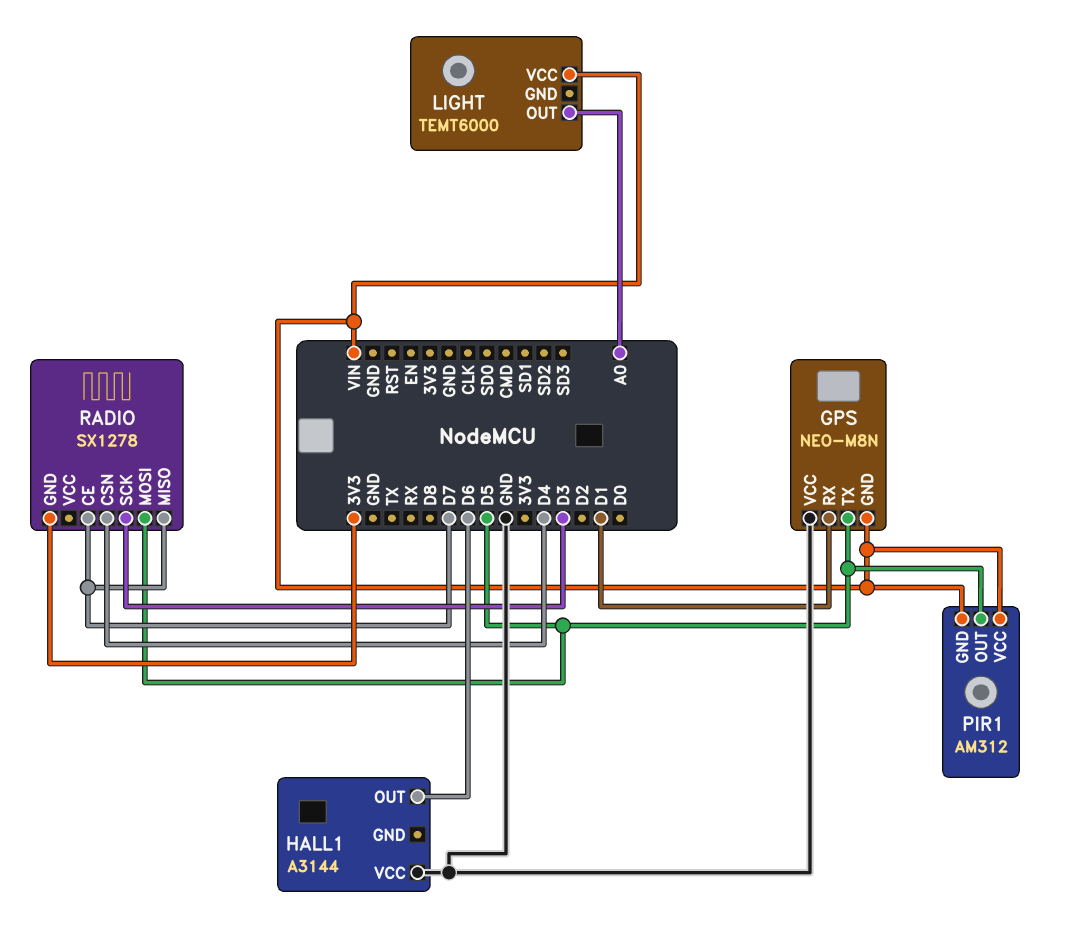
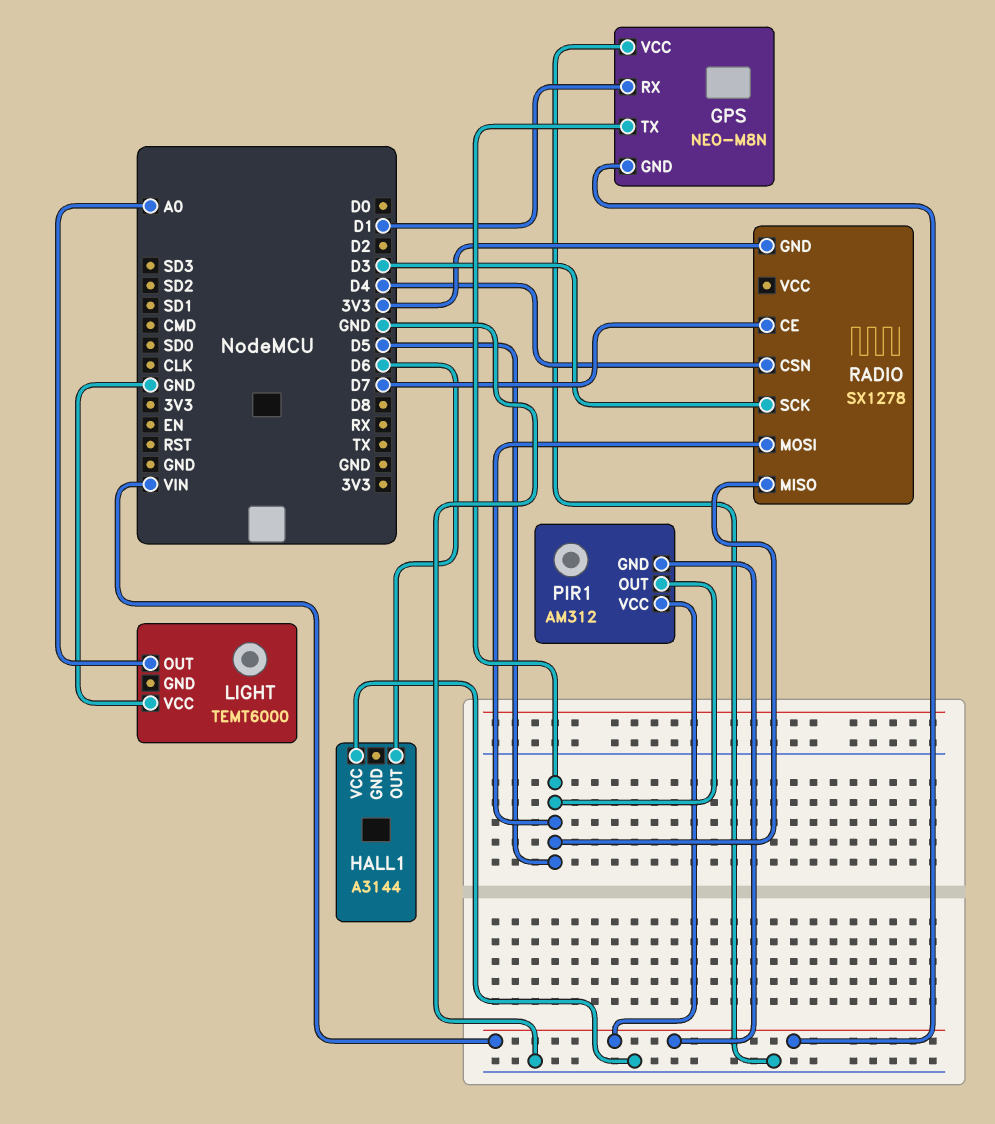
LIGHT pin VCC: VIN -> GND
RADIO pin MISO: D7 -> D5

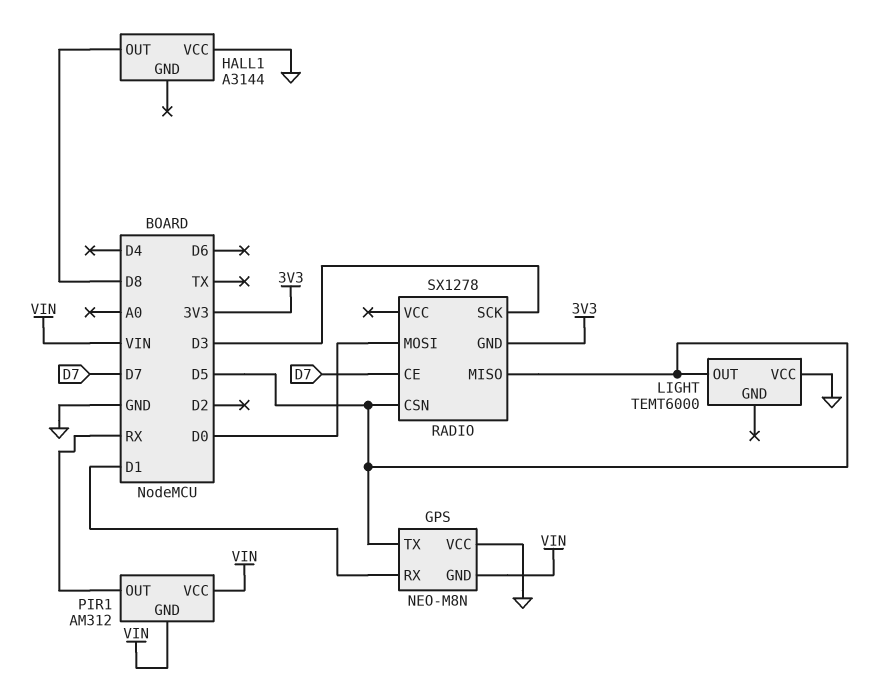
HALL1 pin OUT: D6 -> D8
LIGHT pin OUT: A0 -> D5
PIR1 pin OUT: D5 -> RX
RADIO pin CSN: D4 -> D5
RADIO pin MOSI: D5 -> D0

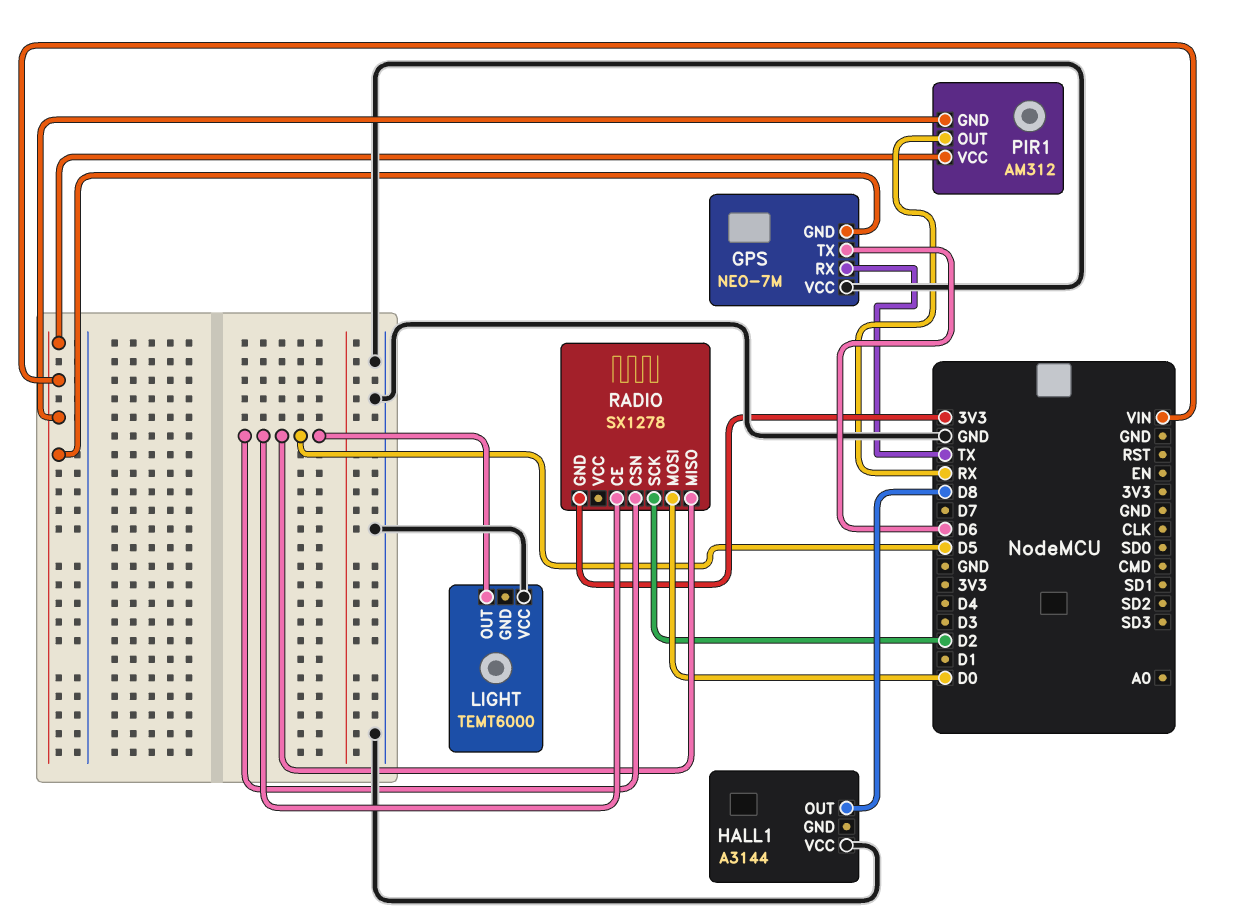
GPS: NEO-M8N -> NEO-7M
GPS pin RX: D1 -> TX
GPS pin TX: D5 -> D6
RADIO pin CE: D7 -> D5
RADIO pin SCK: D3 -> D2

